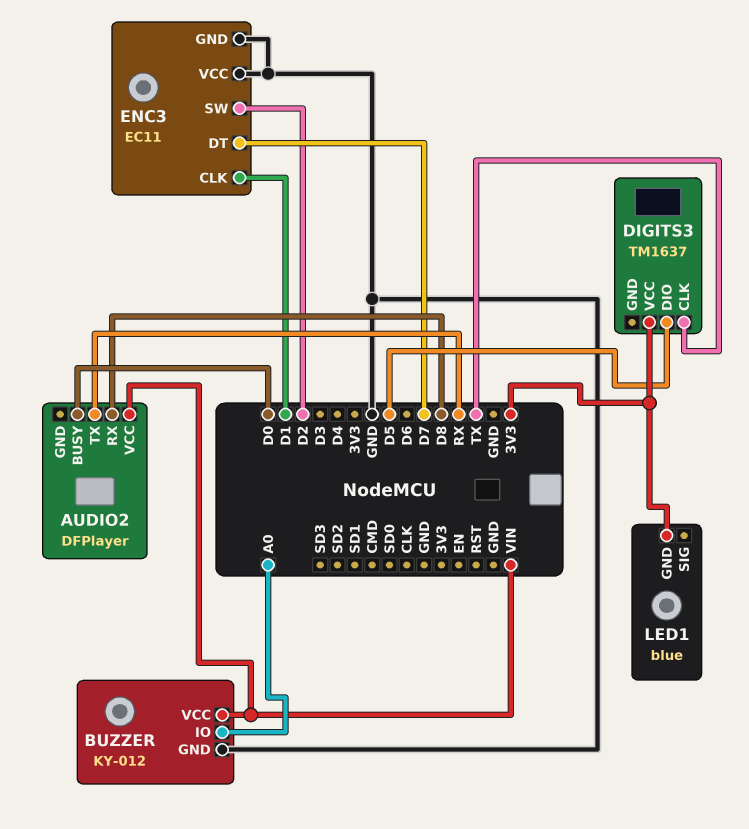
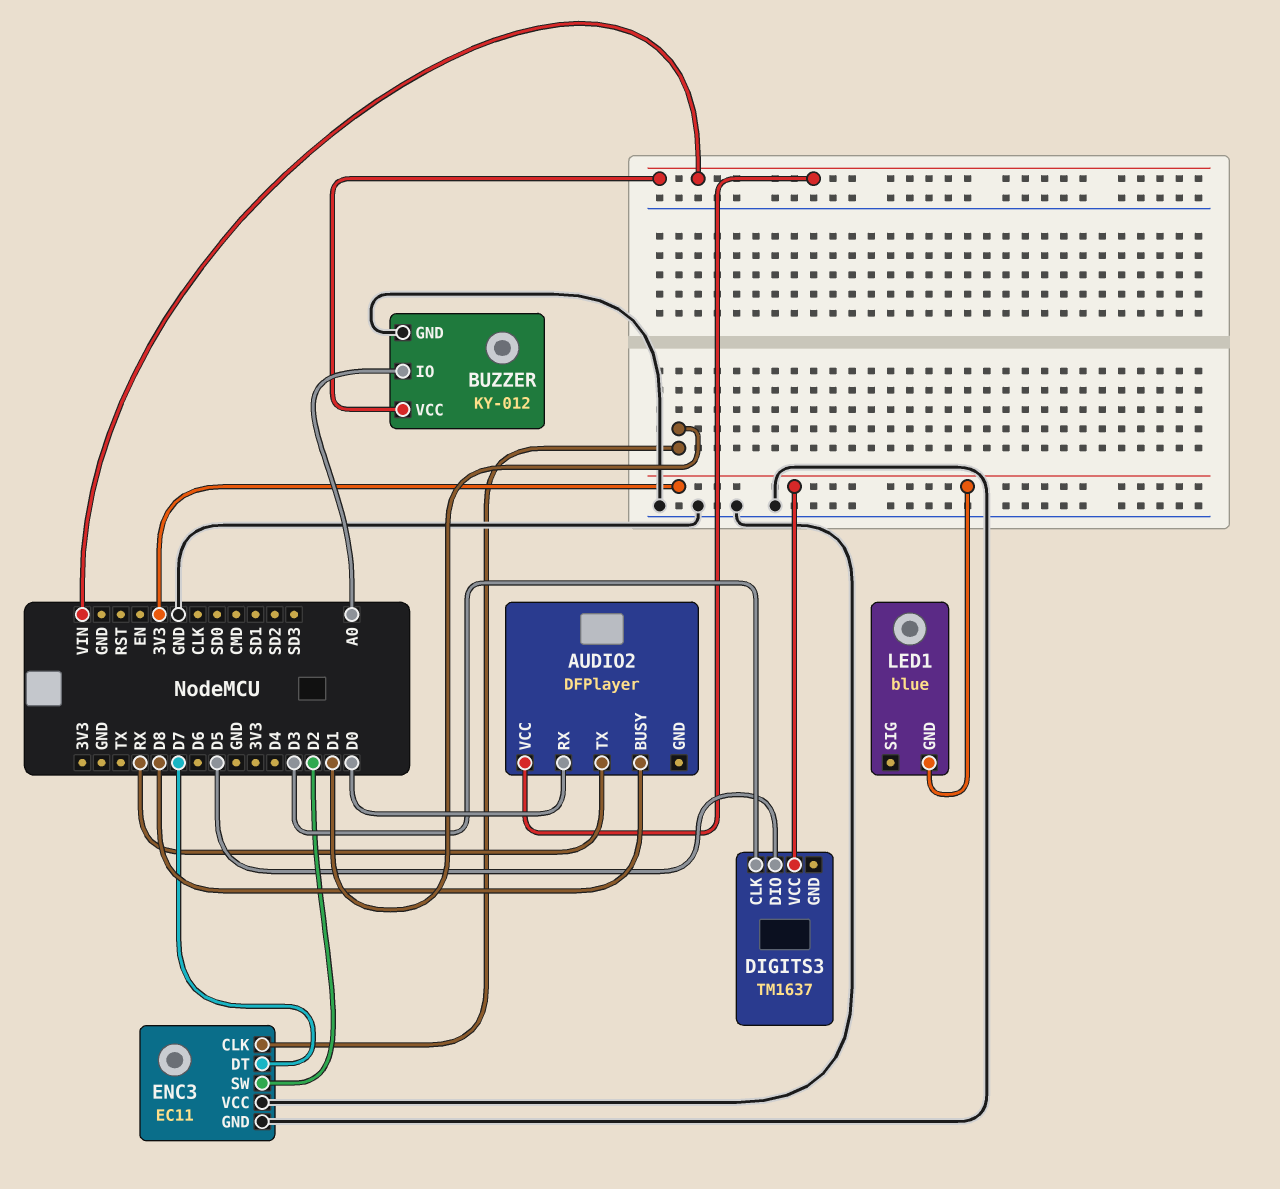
AUDIO2 pin BUSY: D0 -> D8
AUDIO2 pin RX: D8 -> D0
DIGITS3 pin CLK: TX -> D3

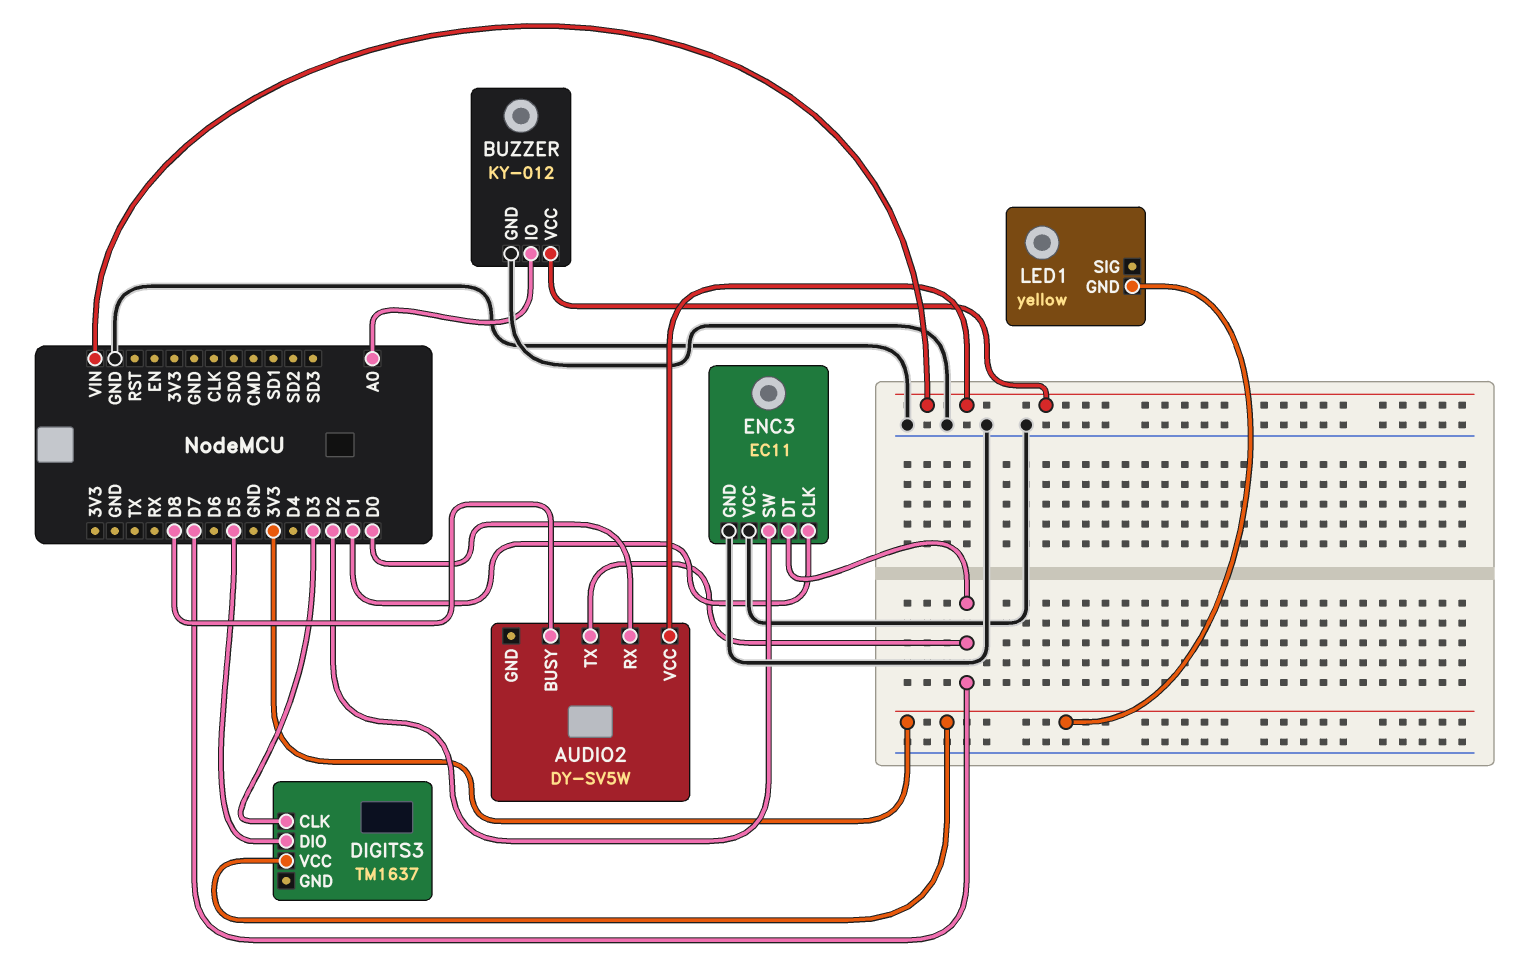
AUDIO2: DFPlayer -> DY-SV5W
AUDIO2 pin TX: RX -> D7
LED1: blue -> yellow

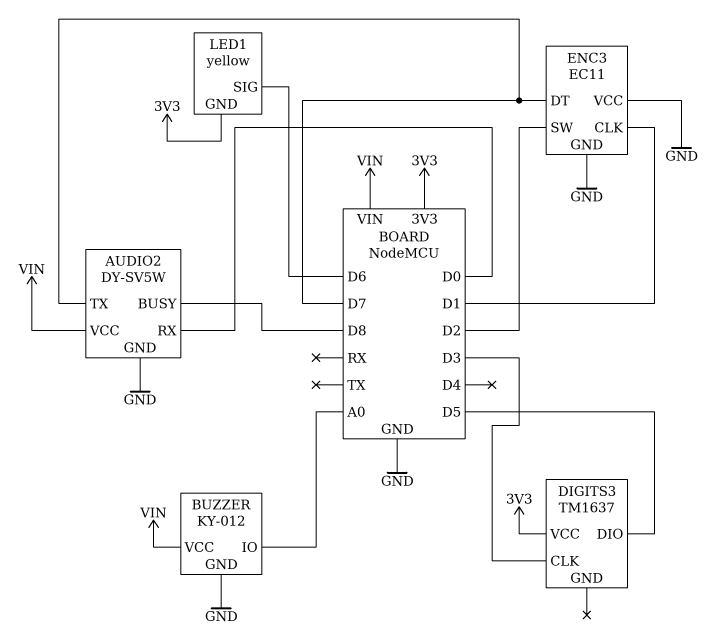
AUDIO2 pin GND: none -> GND
LED1 pin SIG: none -> D6

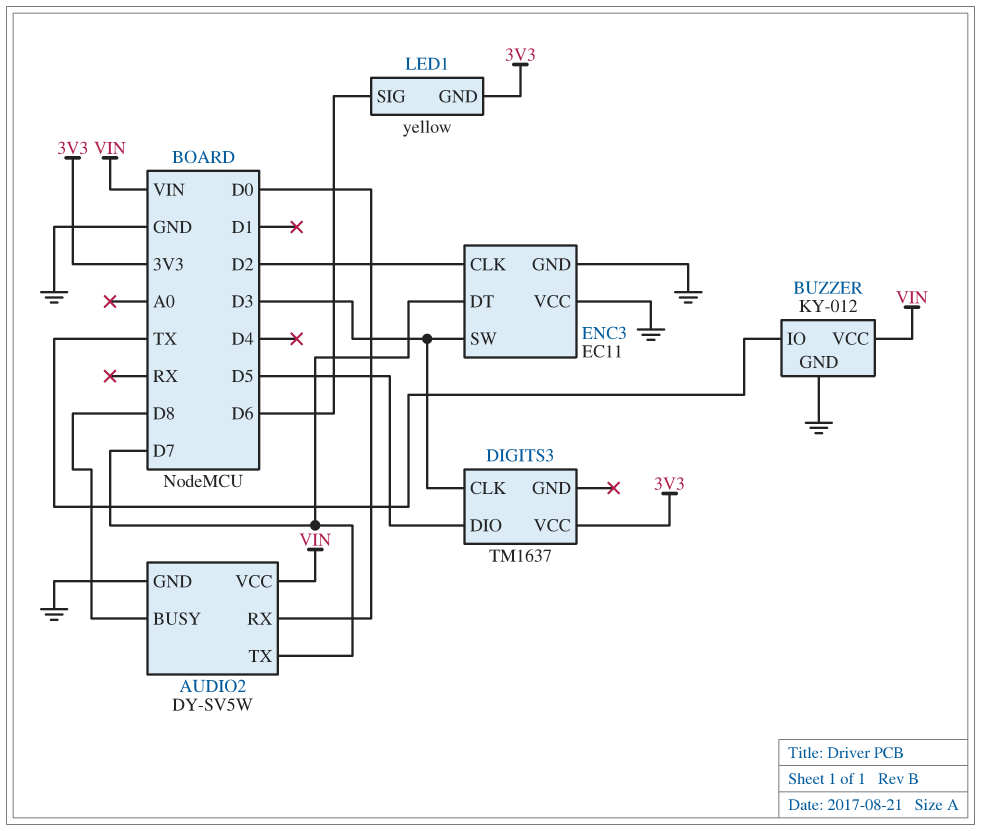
BUZZER pin IO: A0 -> TX
ENC3 pin CLK: D1 -> D2
ENC3 pin SW: D2 -> D3

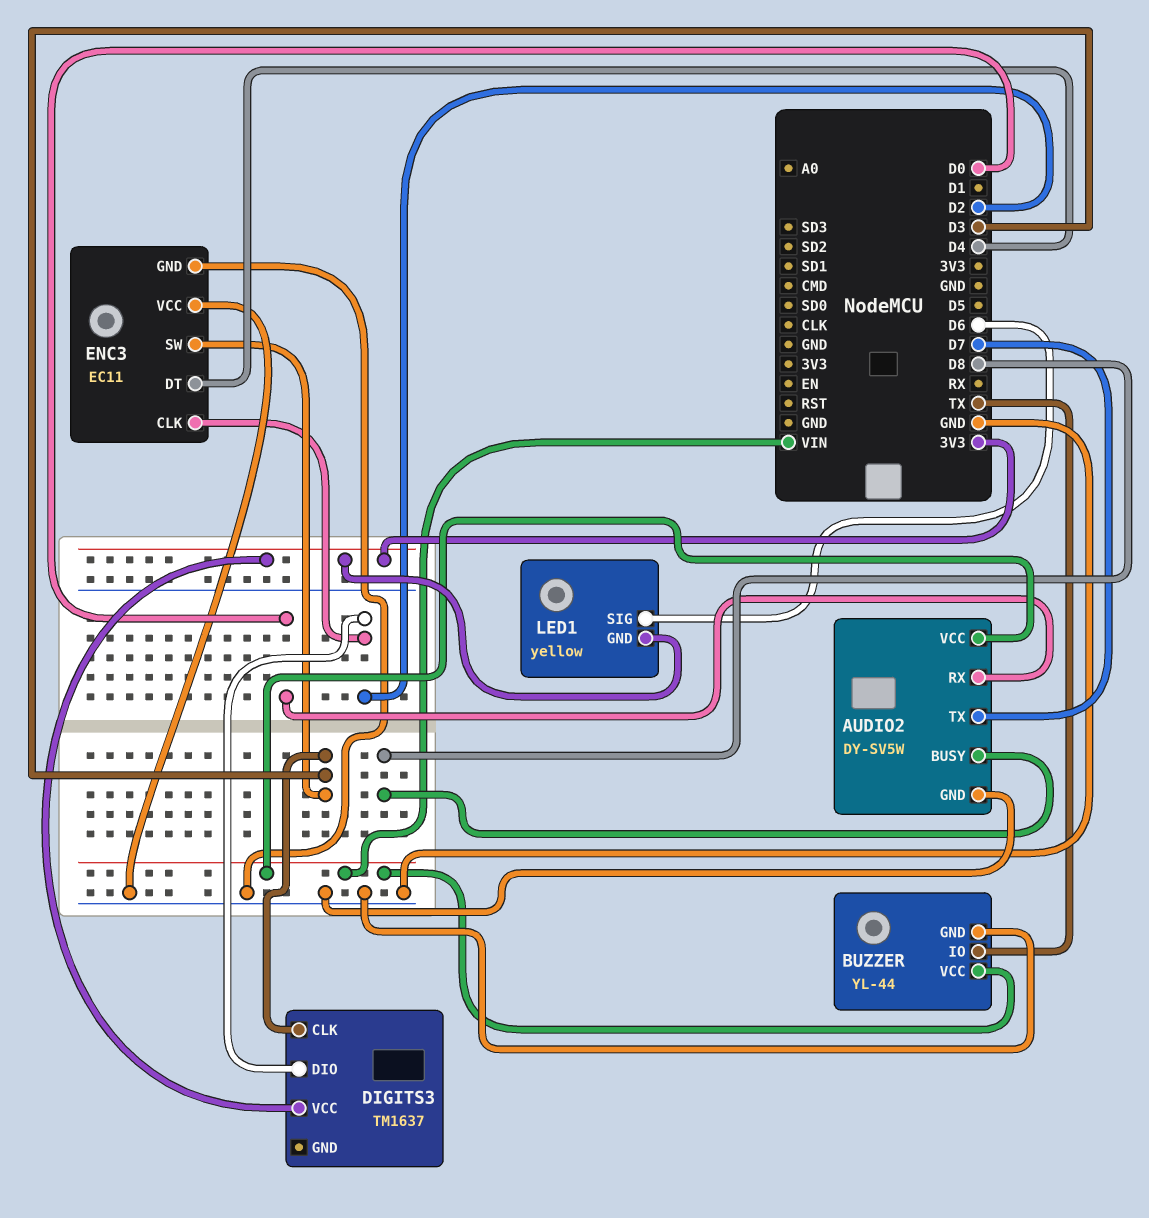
BUZZER: KY-012 -> YL-44
DIGITS3 pin DIO: D5 -> D2
ENC3 pin DT: D7 -> D4

